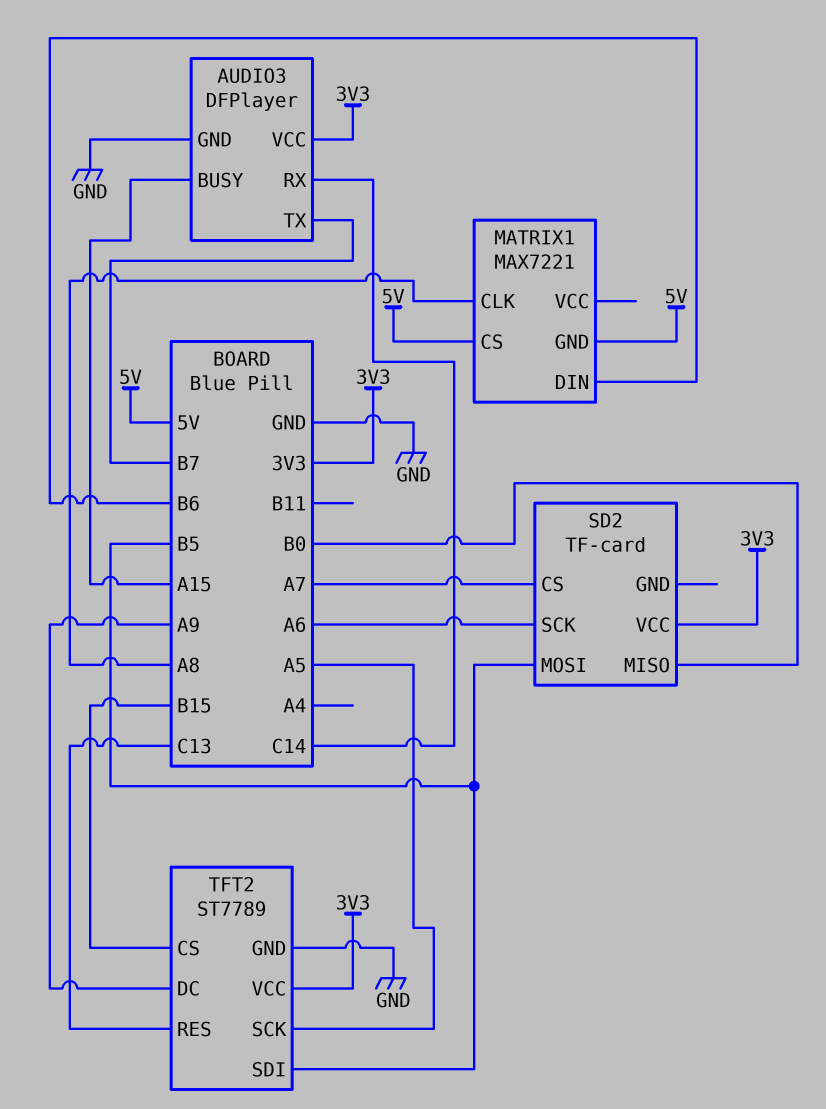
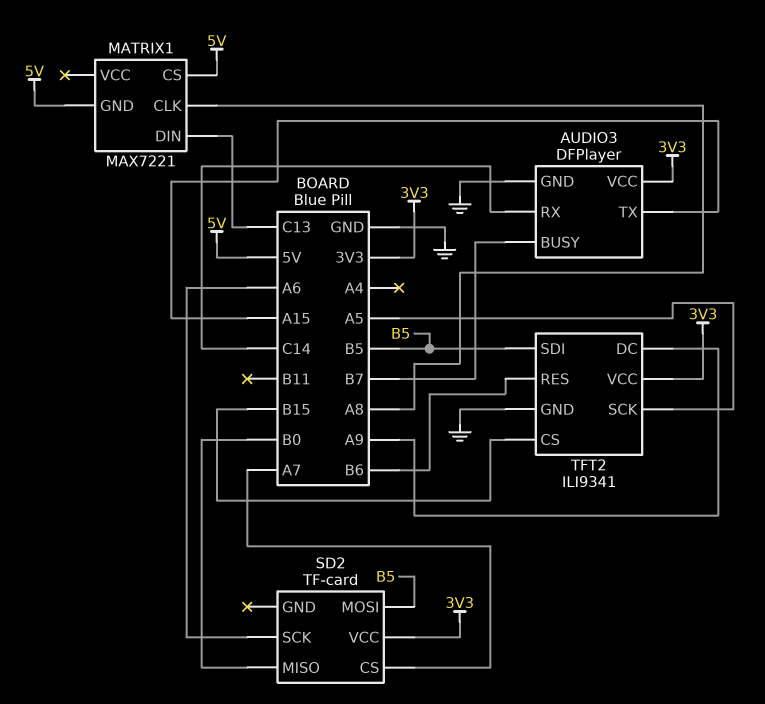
AUDIO3 pin BUSY: A15 -> B7
AUDIO3 pin TX: B7 -> A15
MATRIX1 pin DIN: B6 -> C13
TFT2: ST7789 -> ILI9341
TFT2 pin RES: C13 -> B6

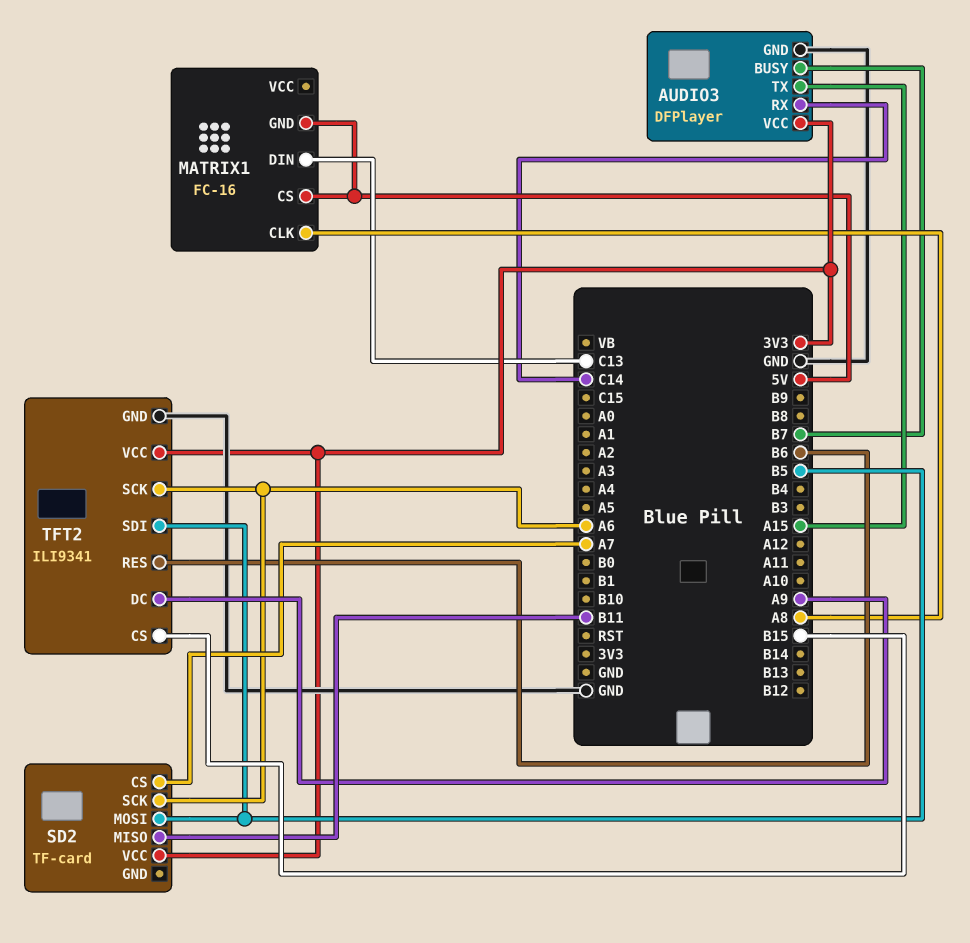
MATRIX1: MAX7221 -> FC-16
SD2 pin MISO: B0 -> B11
TFT2 pin SCK: A5 -> A6

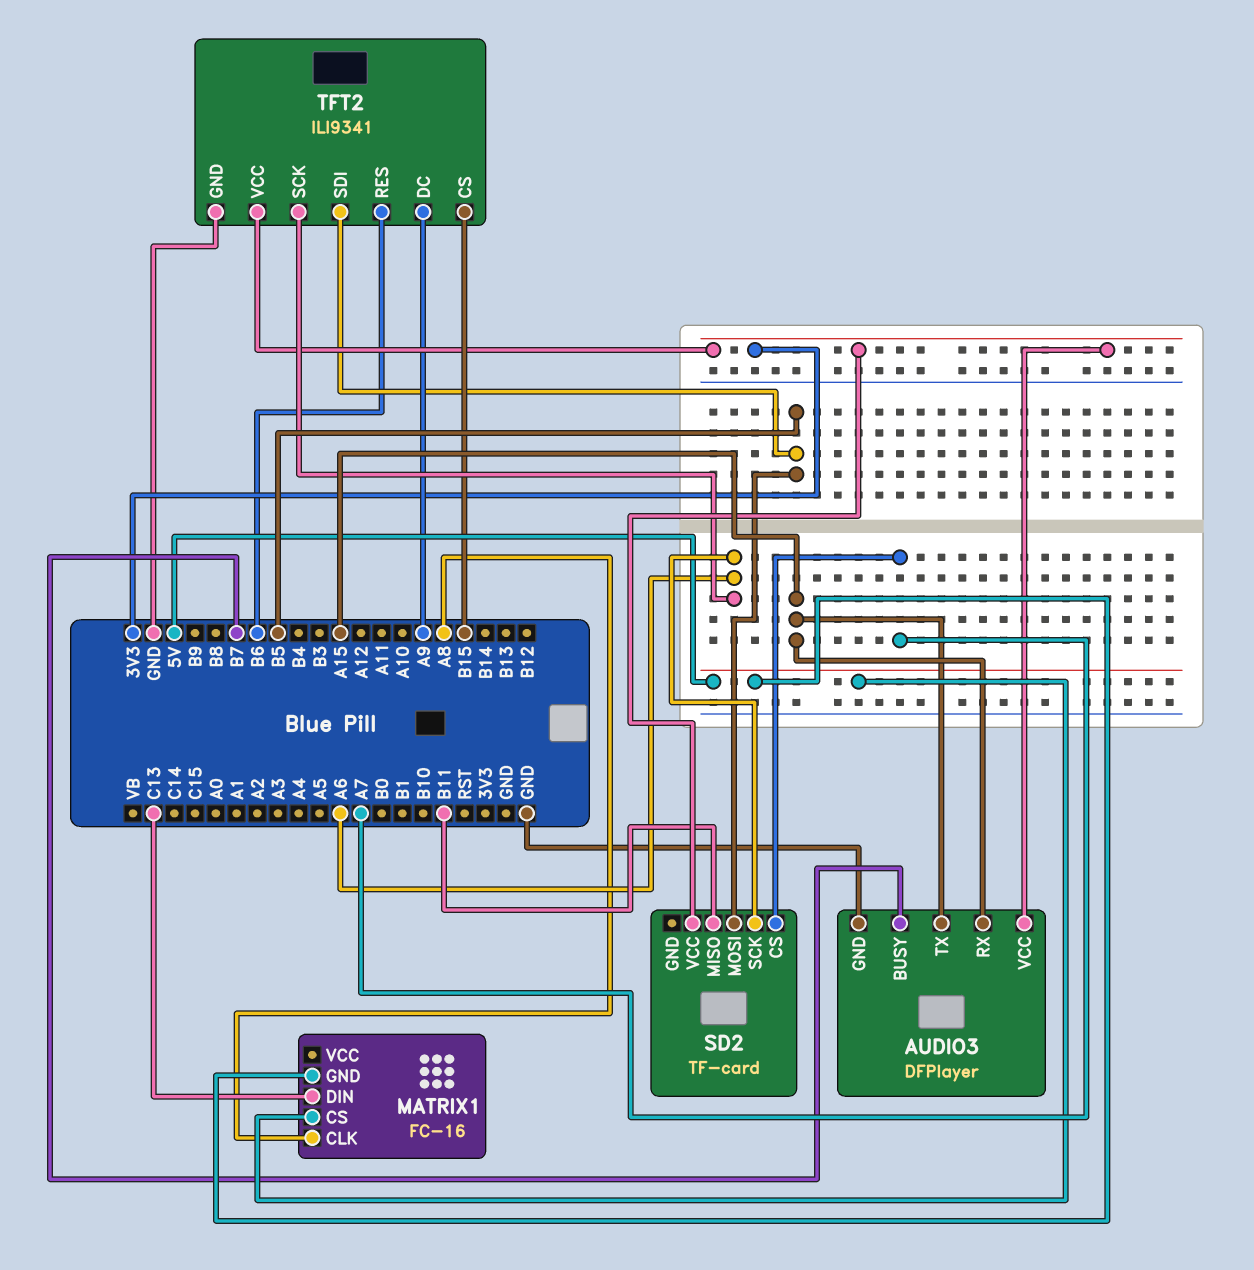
AUDIO3 pin RX: C14 -> A15

